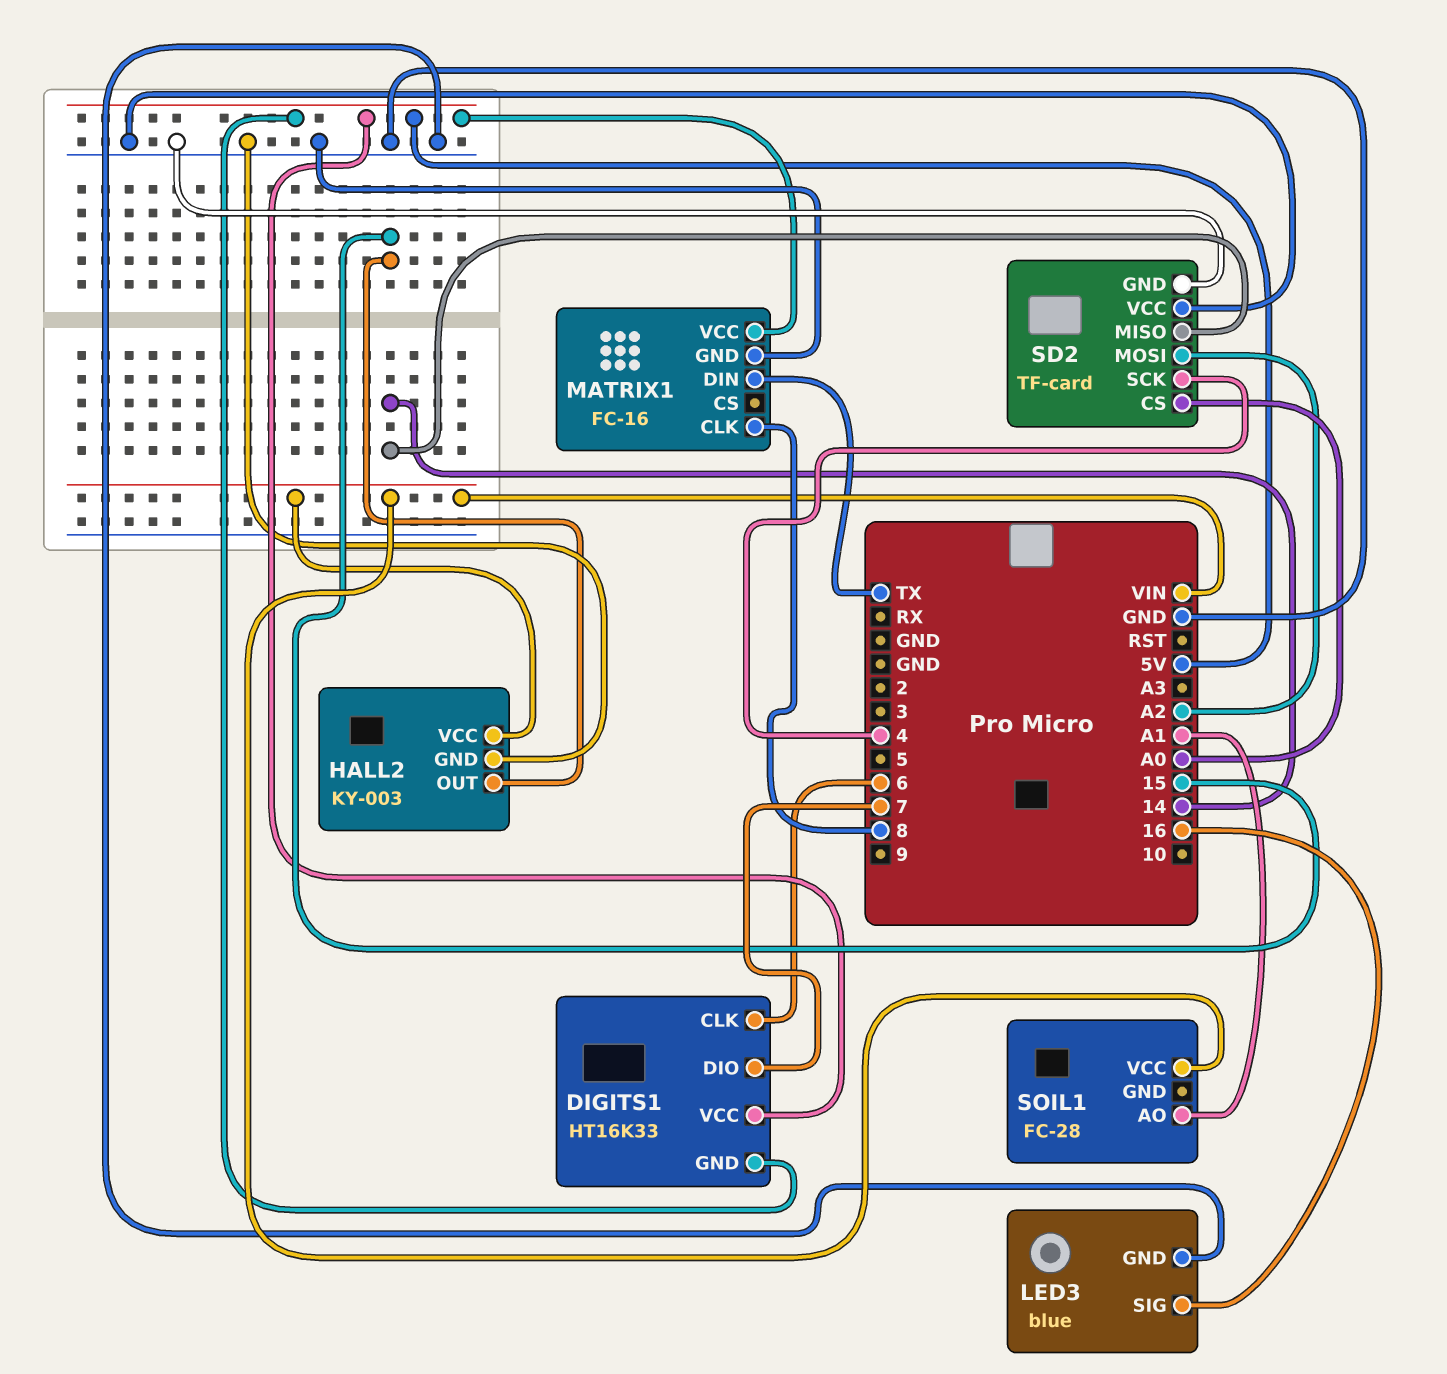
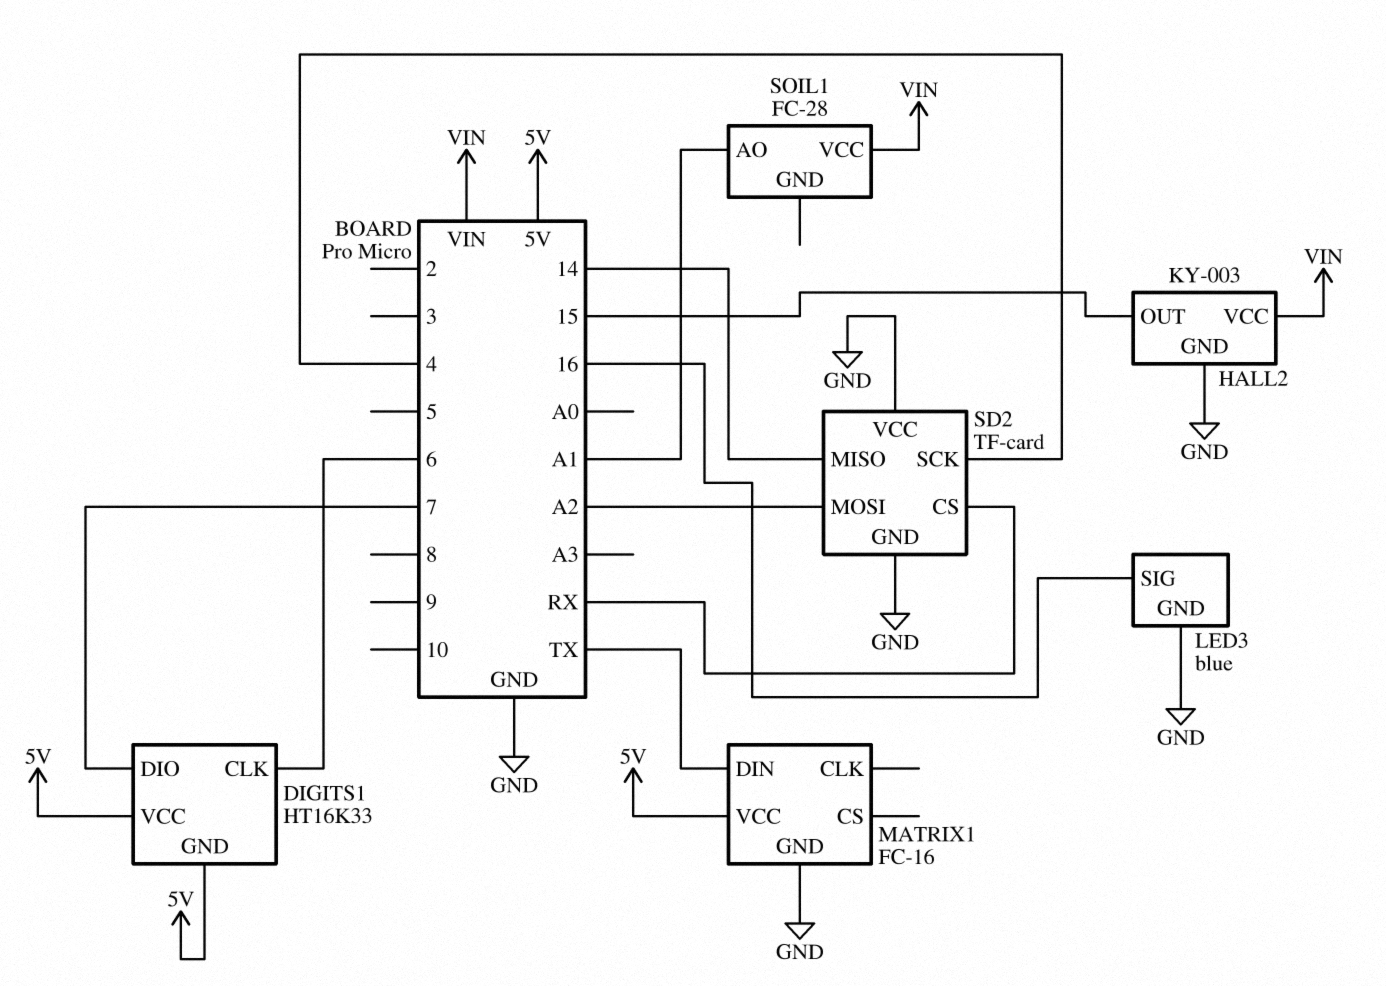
MATRIX1 pin CLK: 8 -> none
SD2 pin CS: A0 -> RX

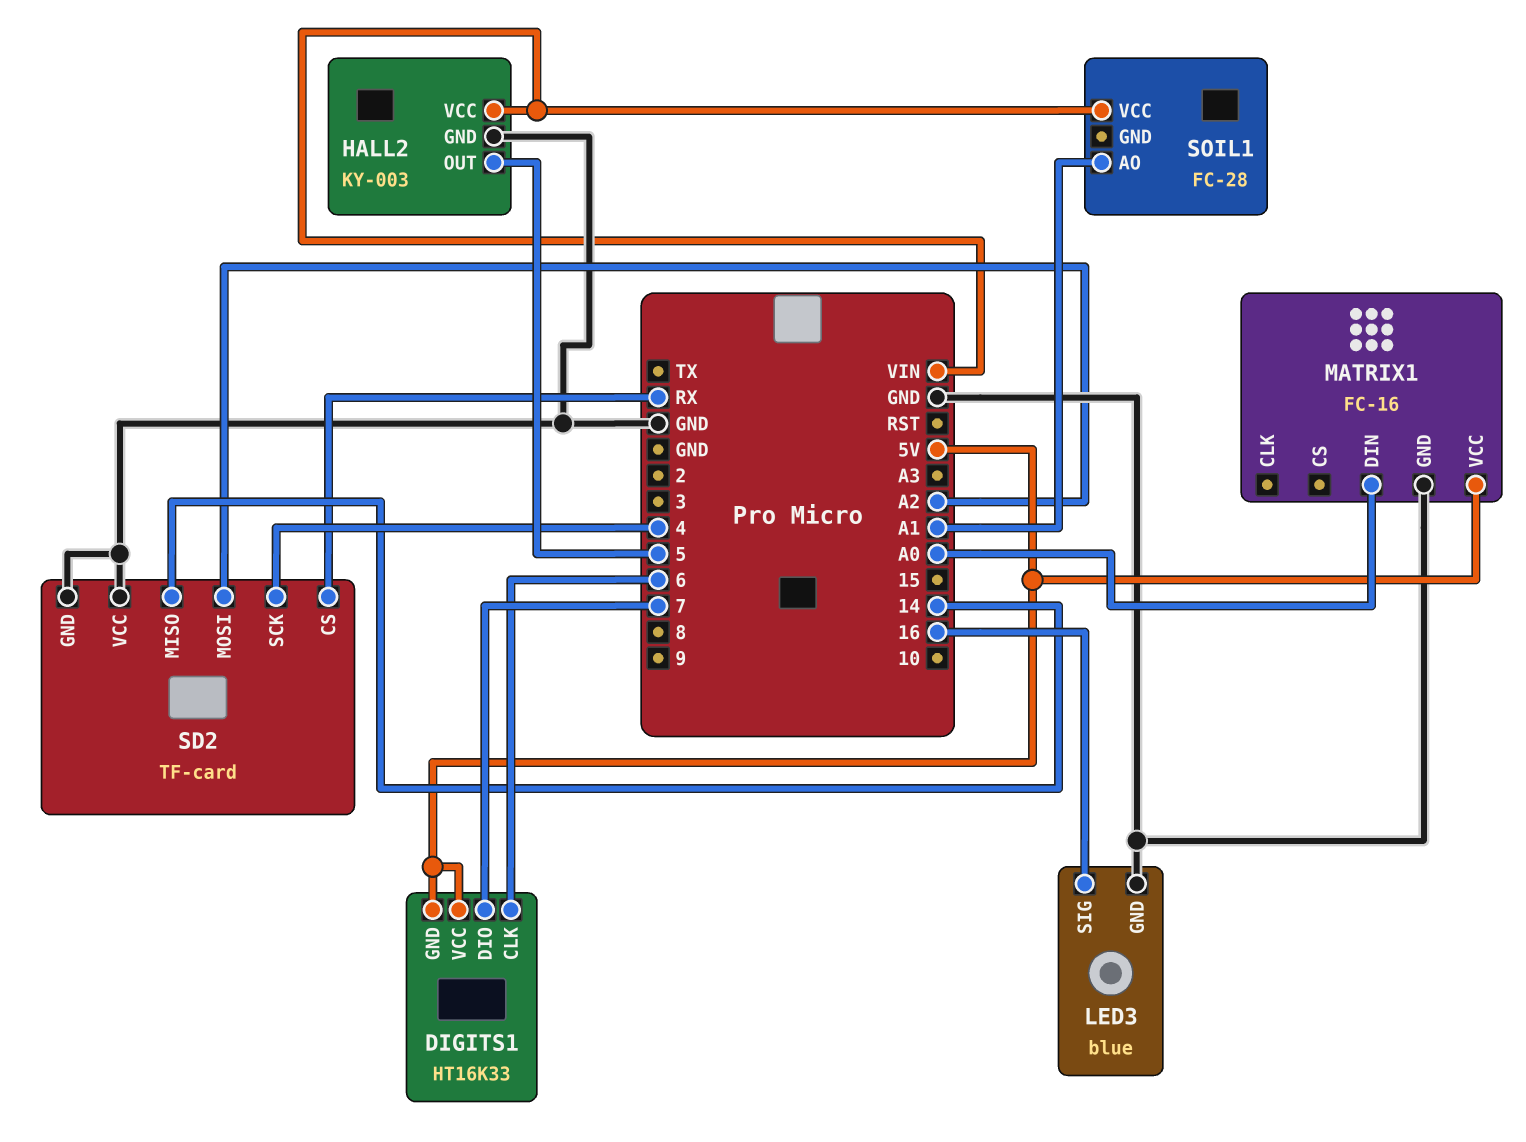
HALL2 pin OUT: 15 -> 5
MATRIX1 pin DIN: TX -> A0

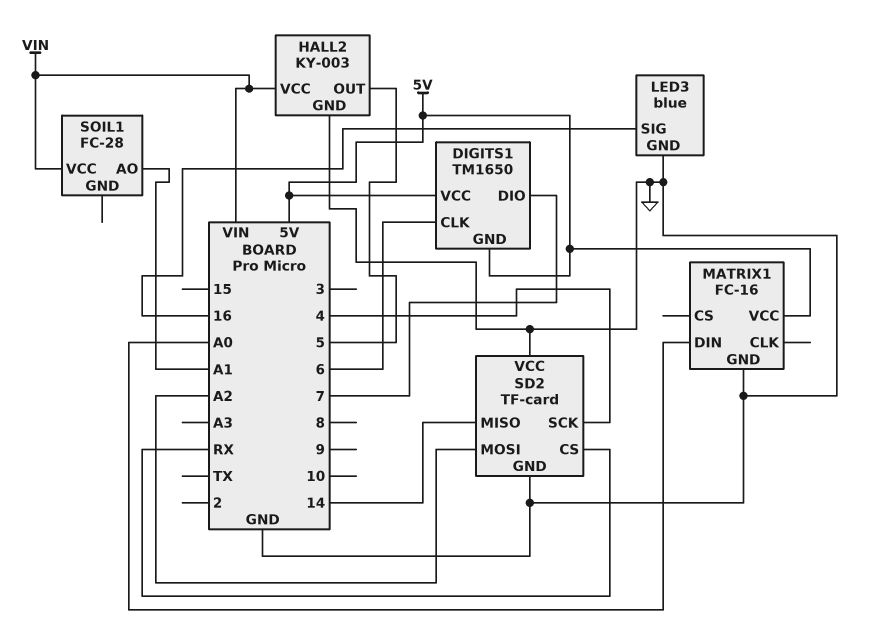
DIGITS1: HT16K33 -> TM1650

